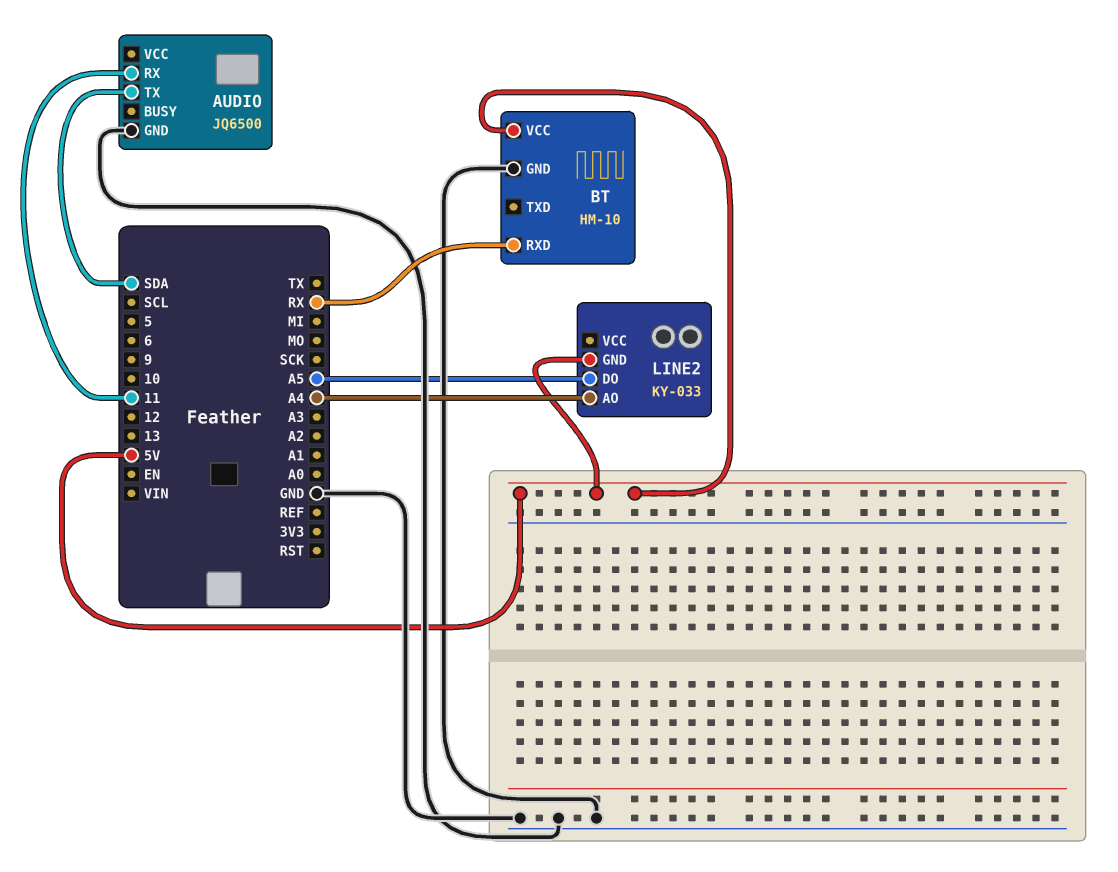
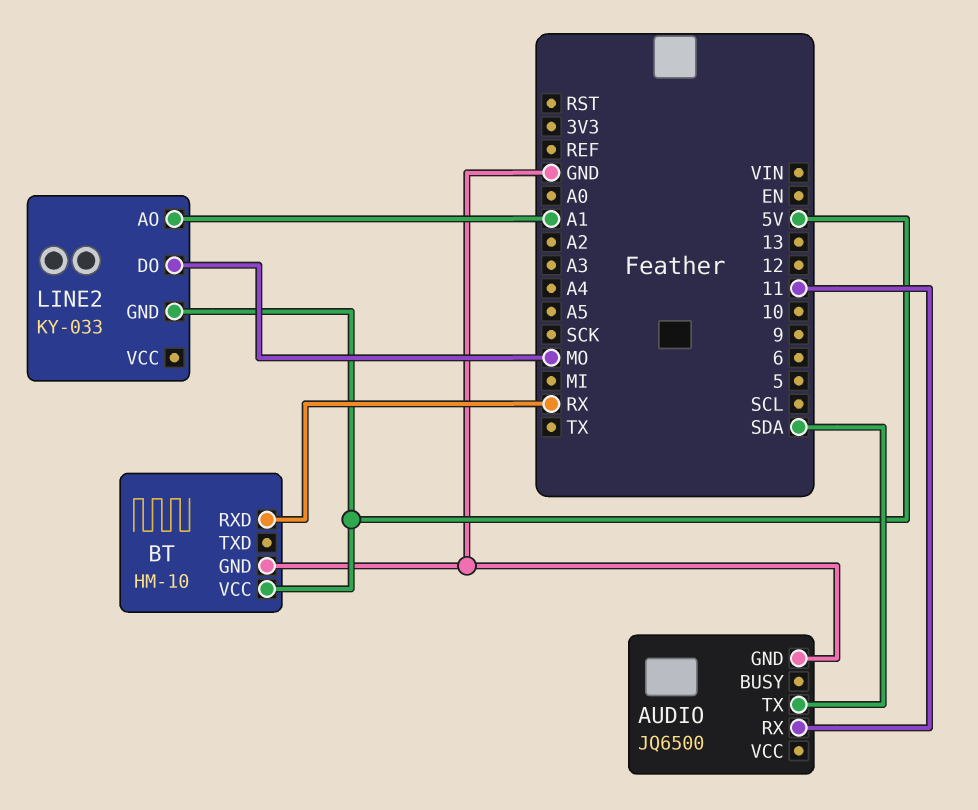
LINE2 pin AO: A4 -> A1
LINE2 pin DO: A5 -> MO

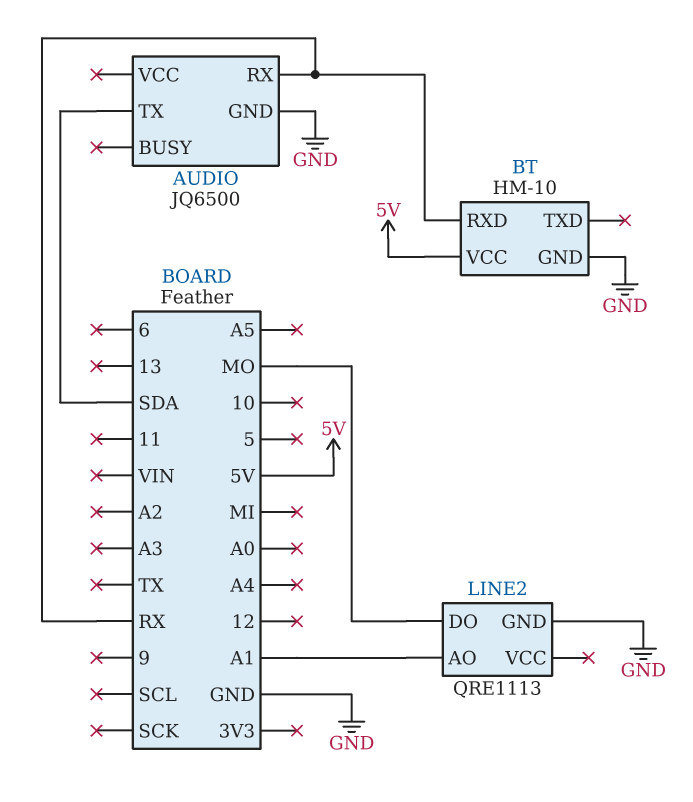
AUDIO pin RX: 11 -> RX
LINE2: KY-033 -> QRE1113
LINE2 pin GND: 5V -> GND

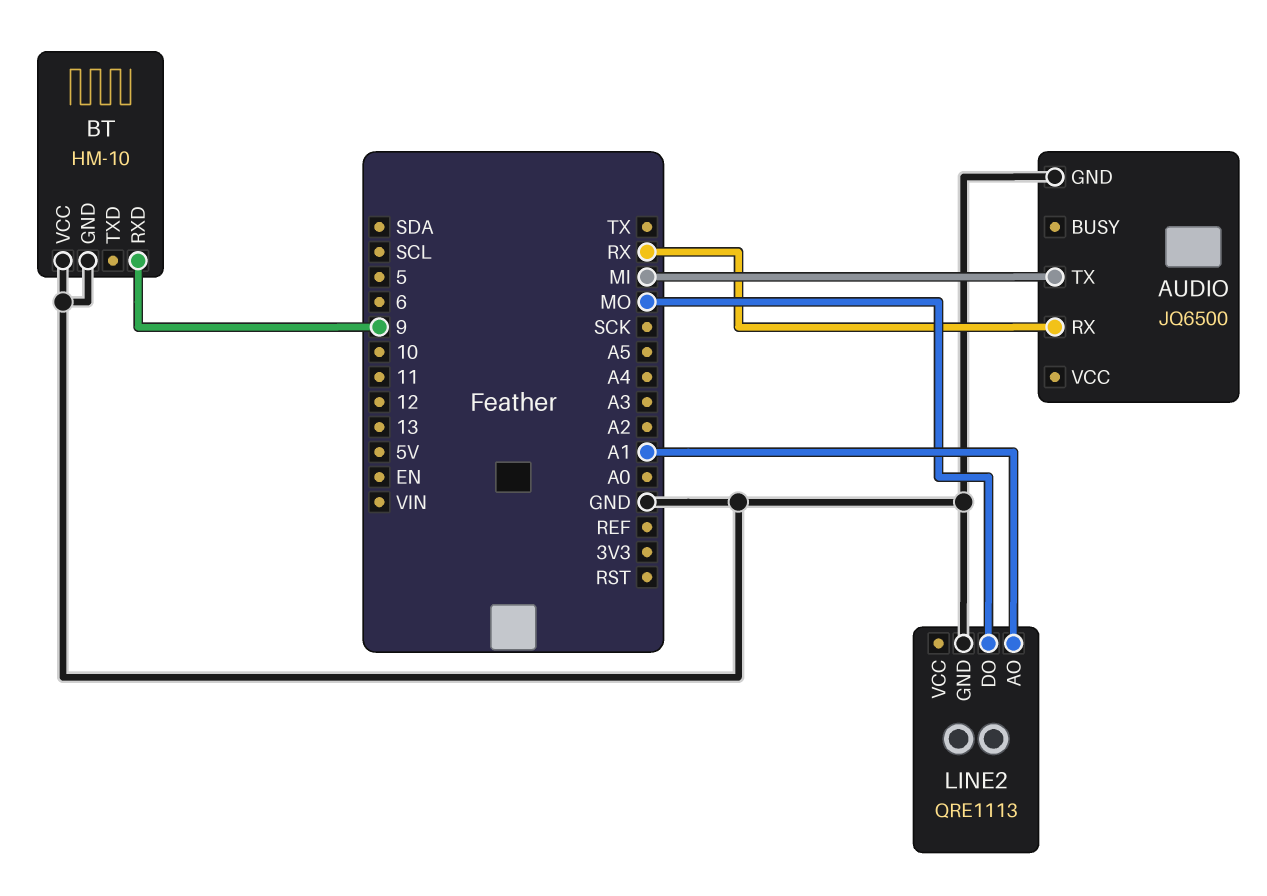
AUDIO pin TX: SDA -> MI
BT pin RXD: RX -> 9
BT pin VCC: 5V -> GND

